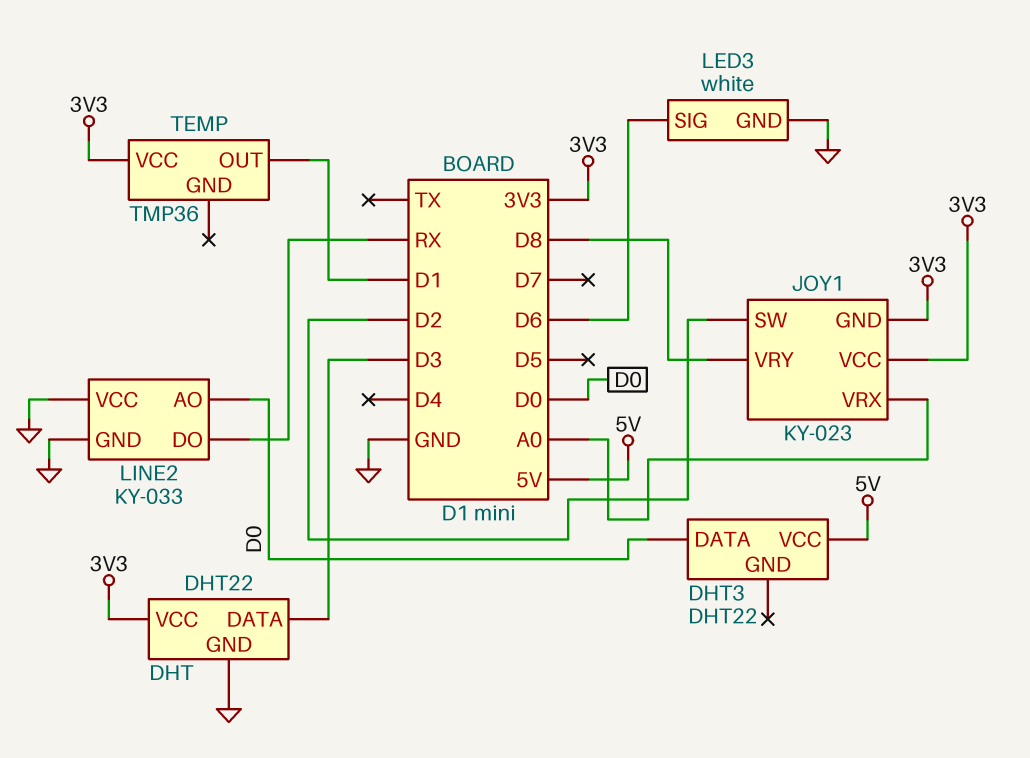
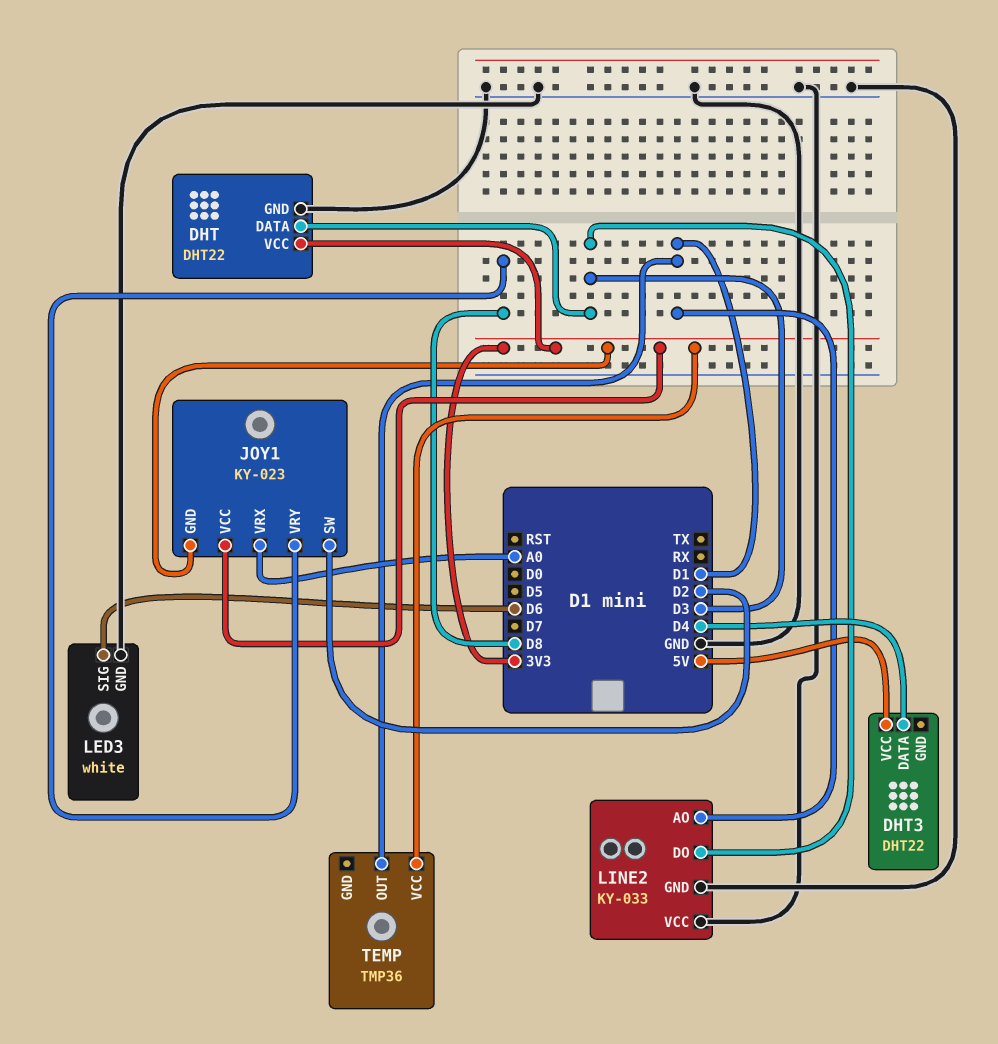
DHT3 pin DATA: D0 -> D4
LINE2 pin AO: D0 -> D1
LINE2 pin DO: RX -> D3

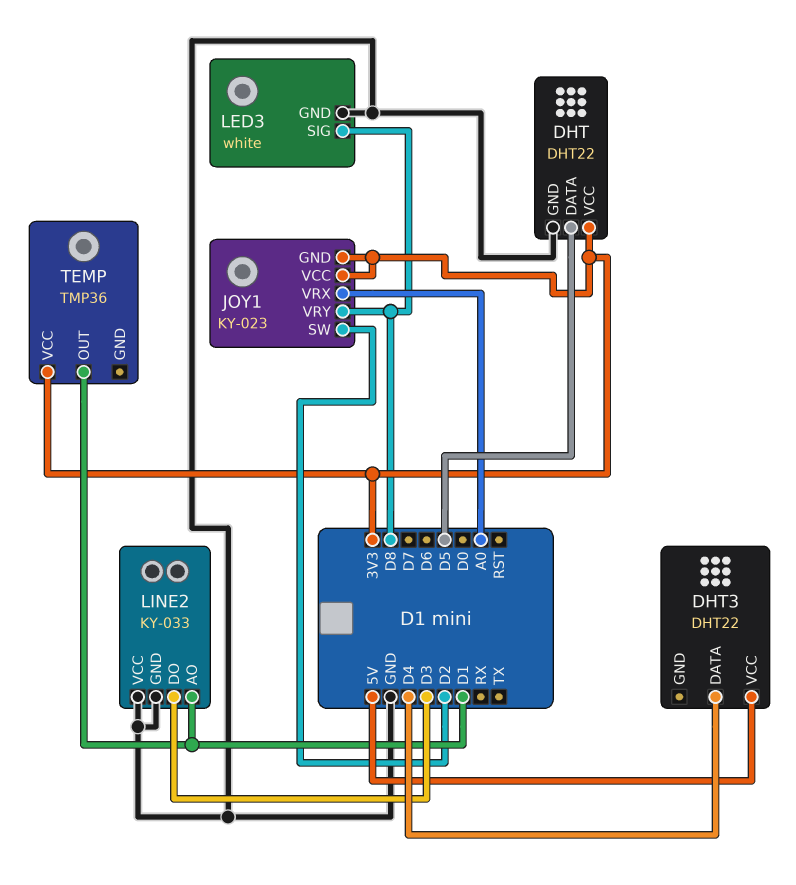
DHT pin DATA: D3 -> D5
LED3 pin SIG: D6 -> D8

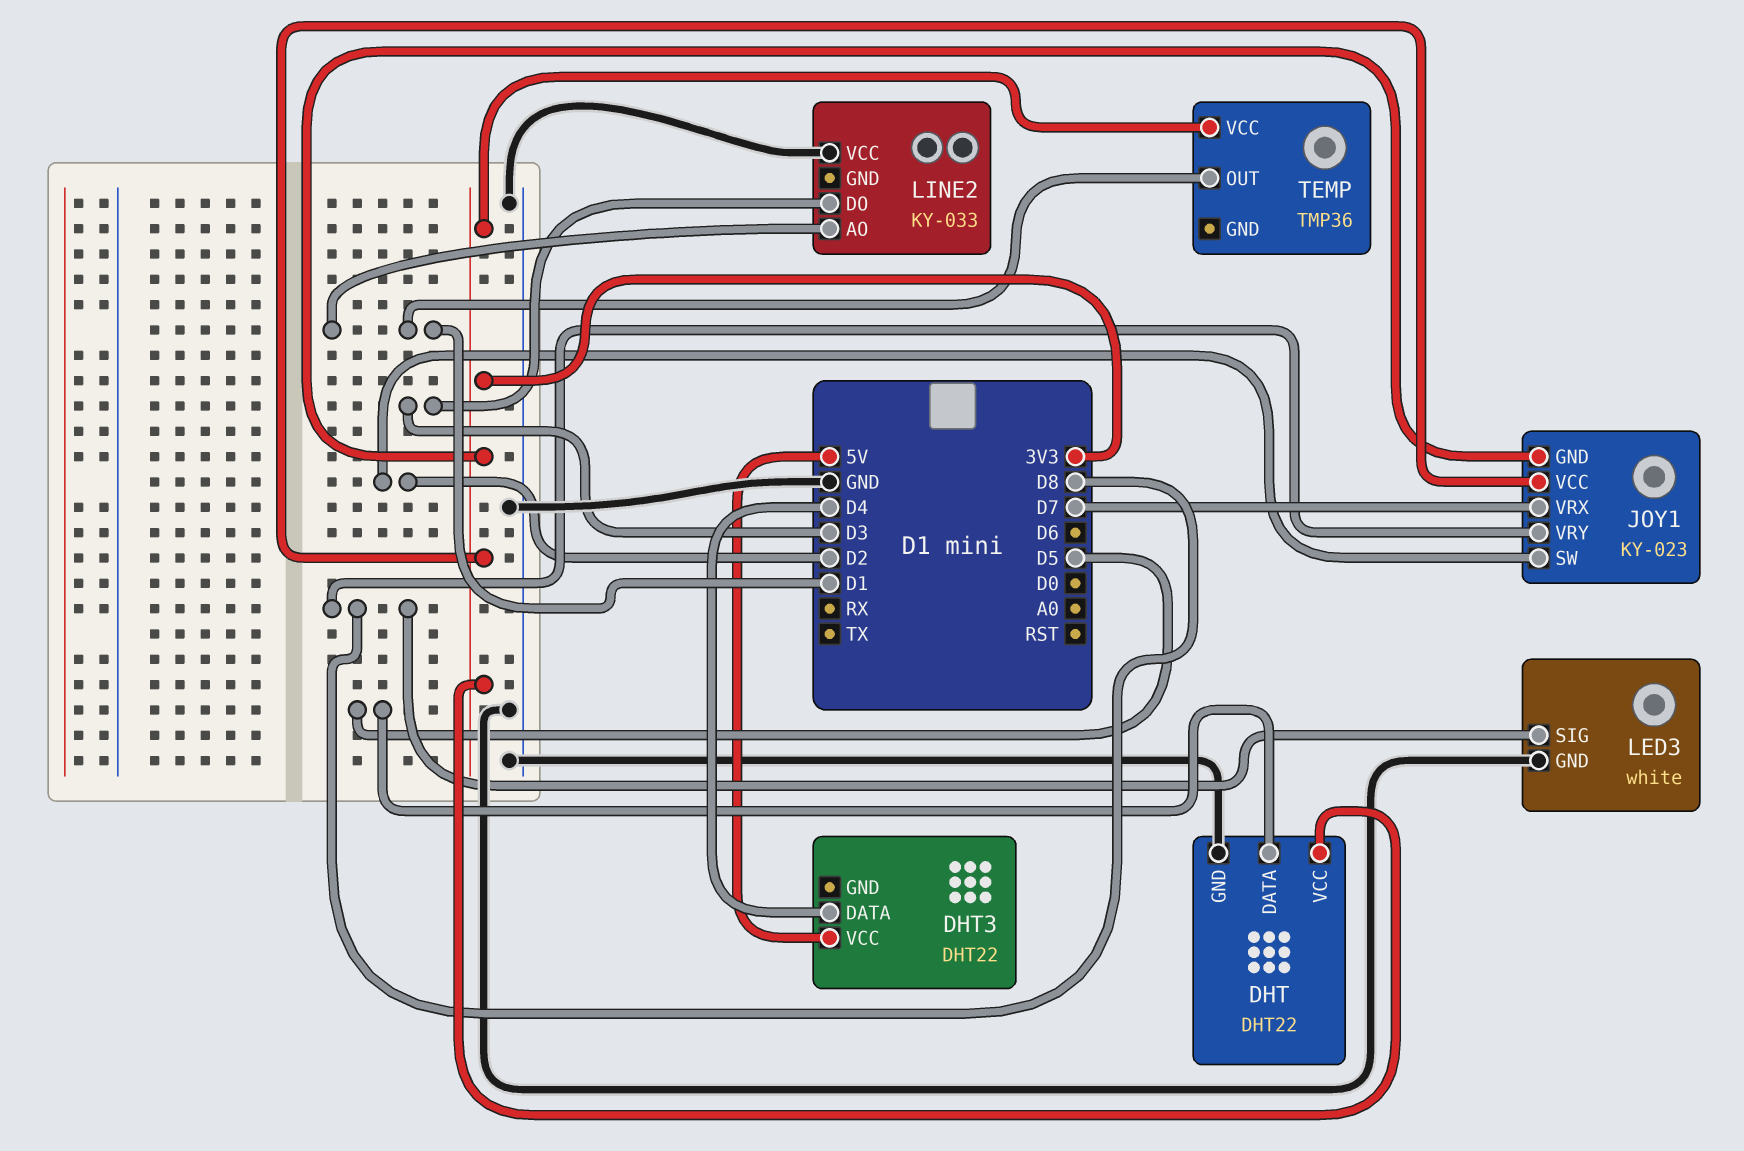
JOY1 pin VRX: A0 -> D7
LINE2 pin GND: GND -> none

